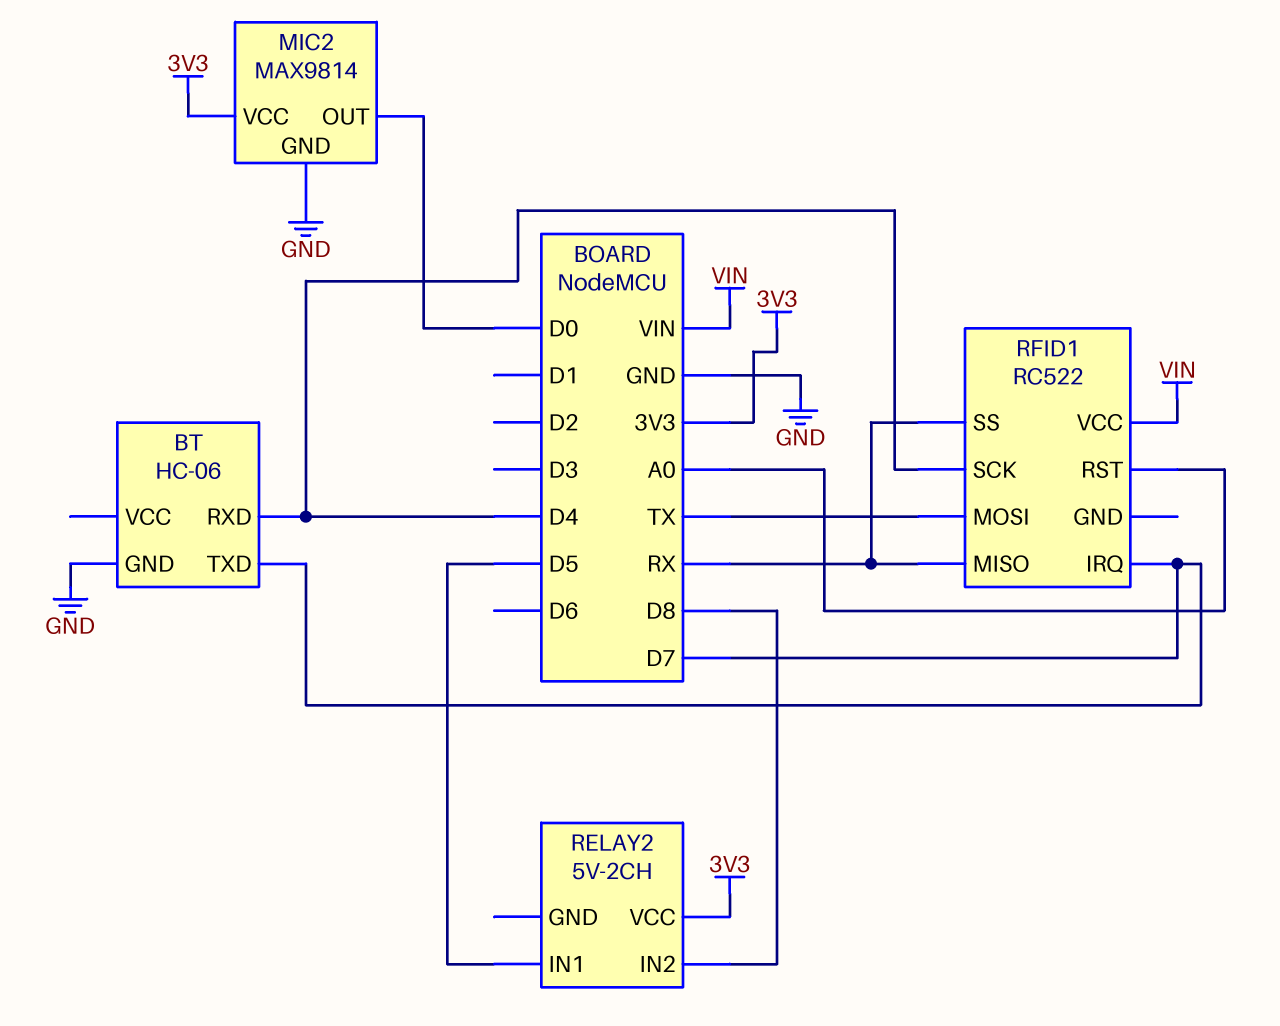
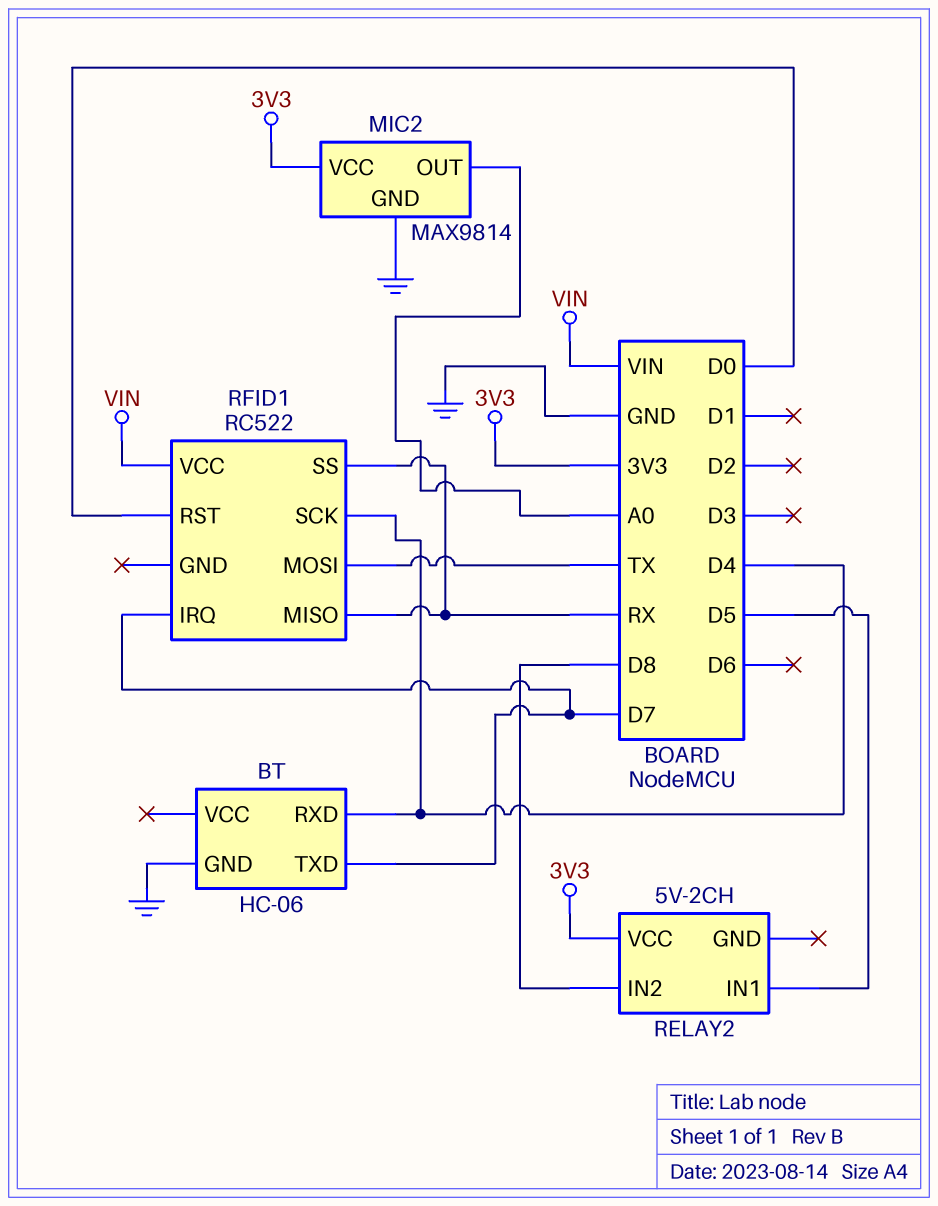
MIC2 pin OUT: D0 -> A0
RFID1 pin RST: A0 -> D0

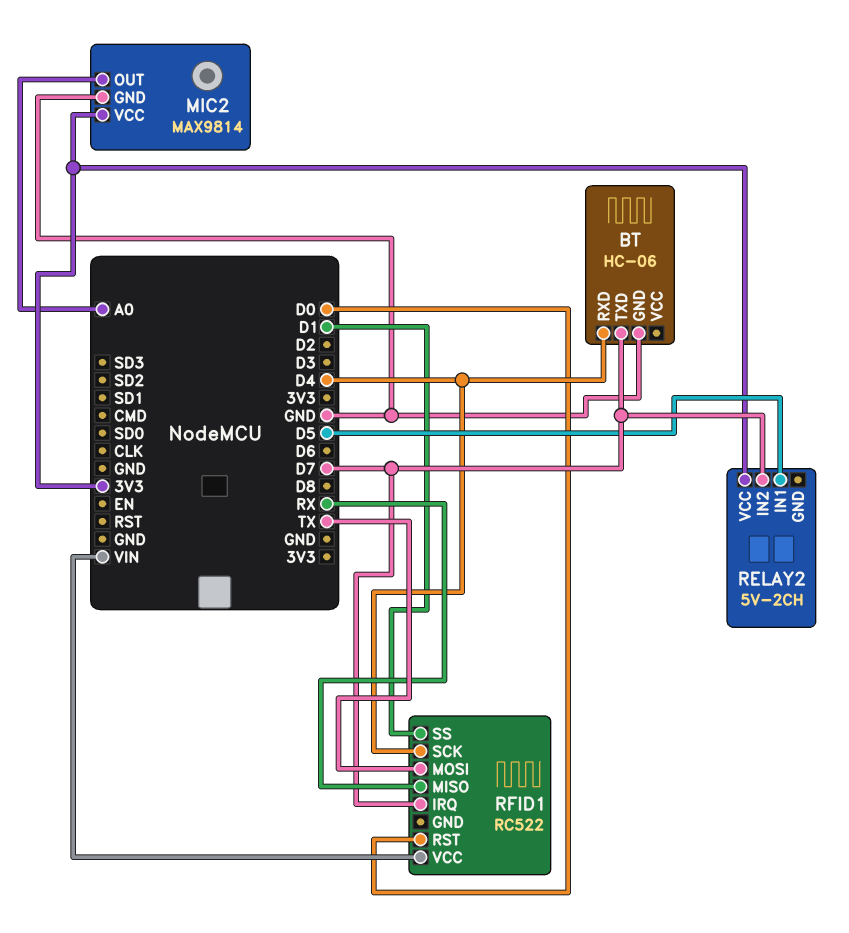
RELAY2 pin IN2: D8 -> D7
RFID1 pin SS: RX -> D1

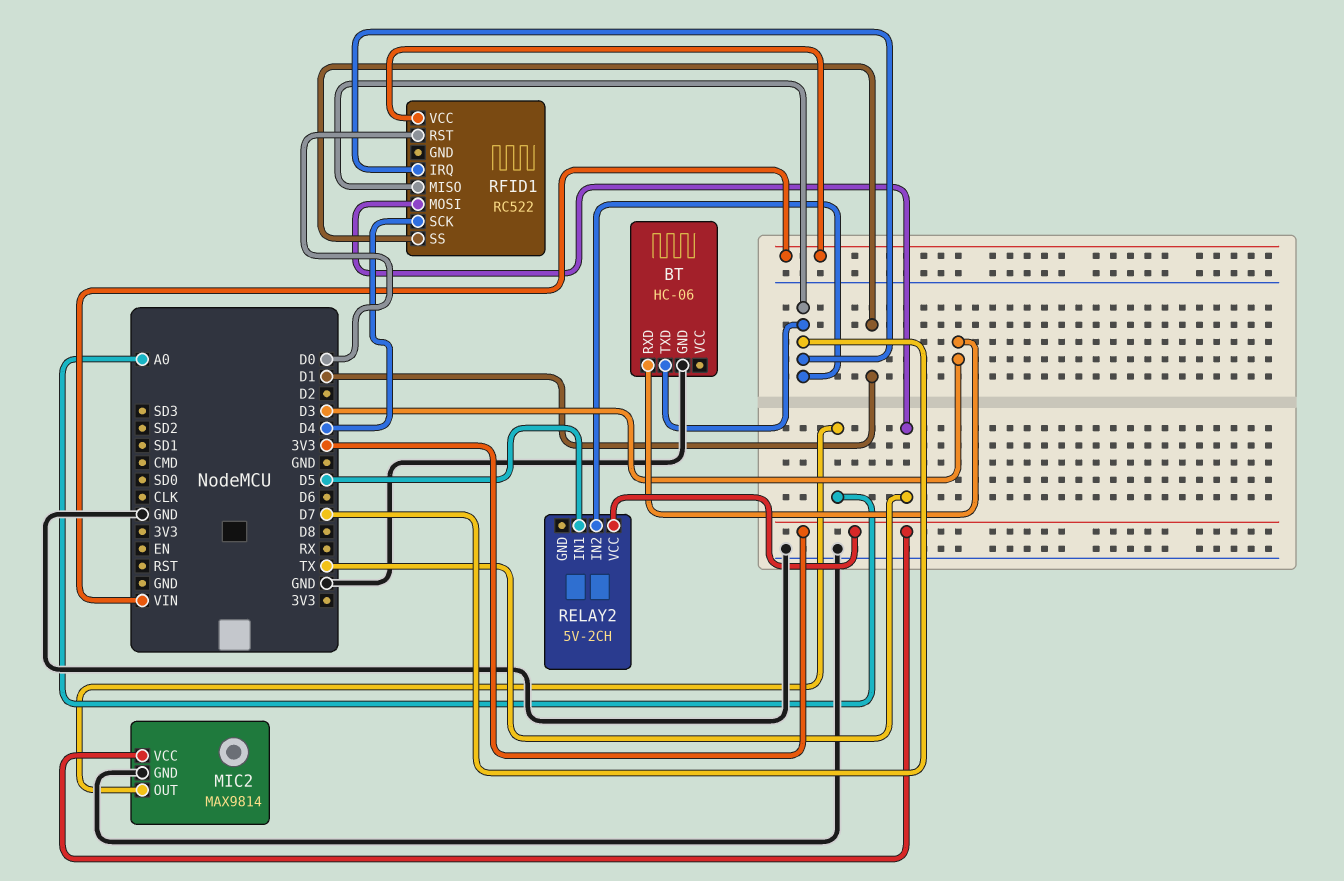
BT pin RXD: D4 -> D3
RFID1 pin MISO: RX -> D7

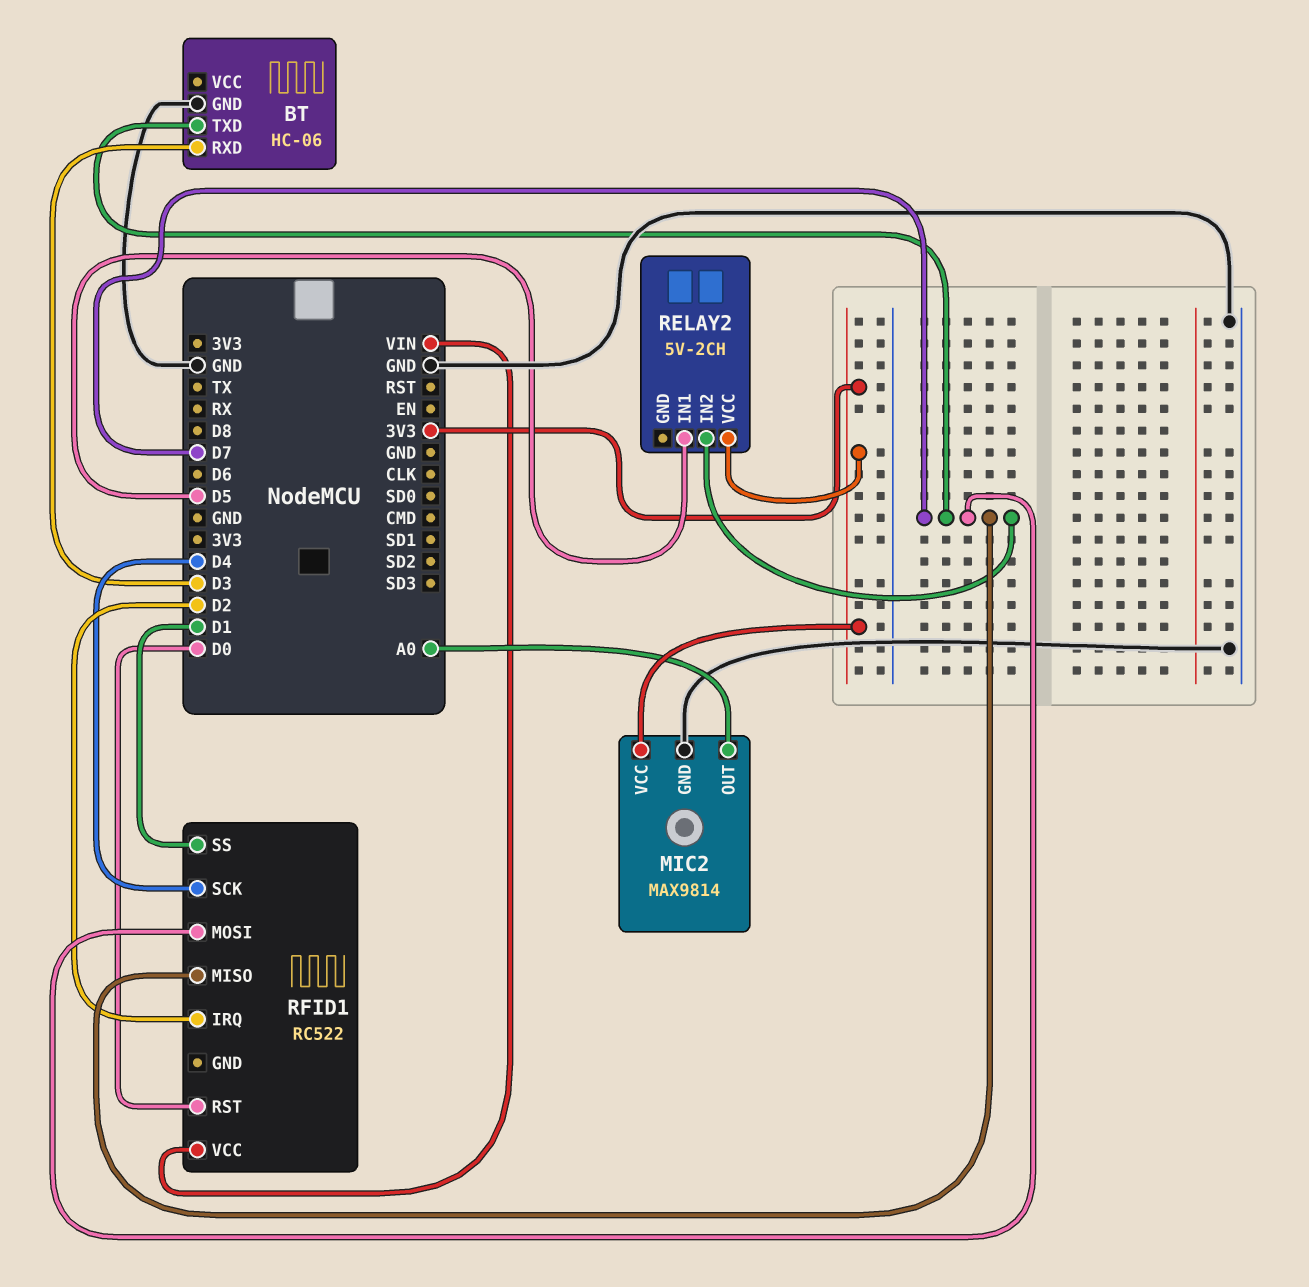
RFID1 pin IRQ: D7 -> D2
RFID1 pin MOSI: TX -> D7

